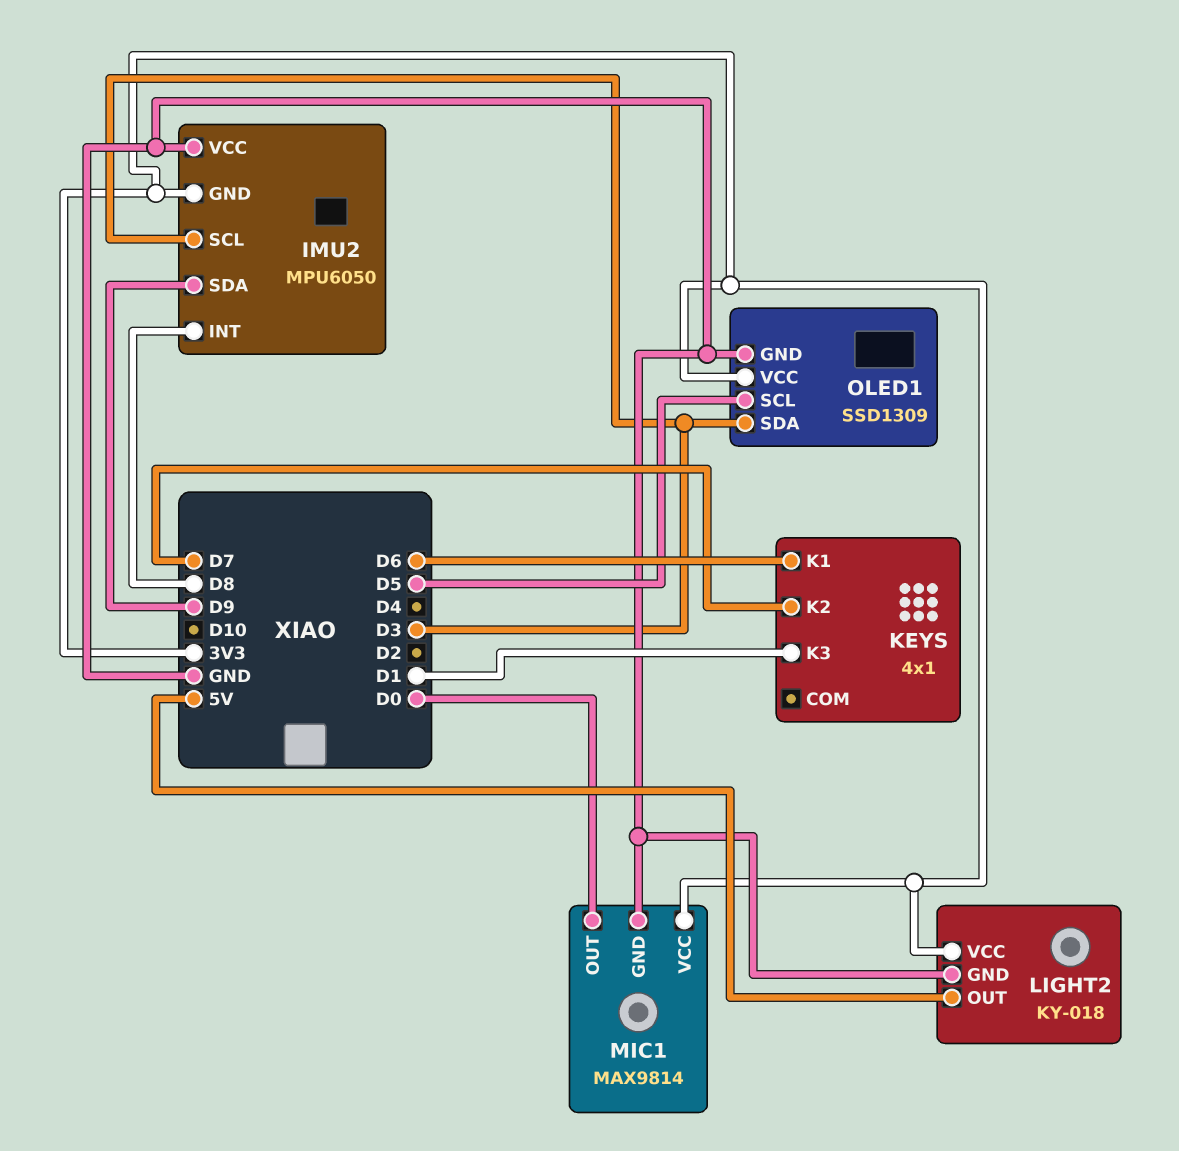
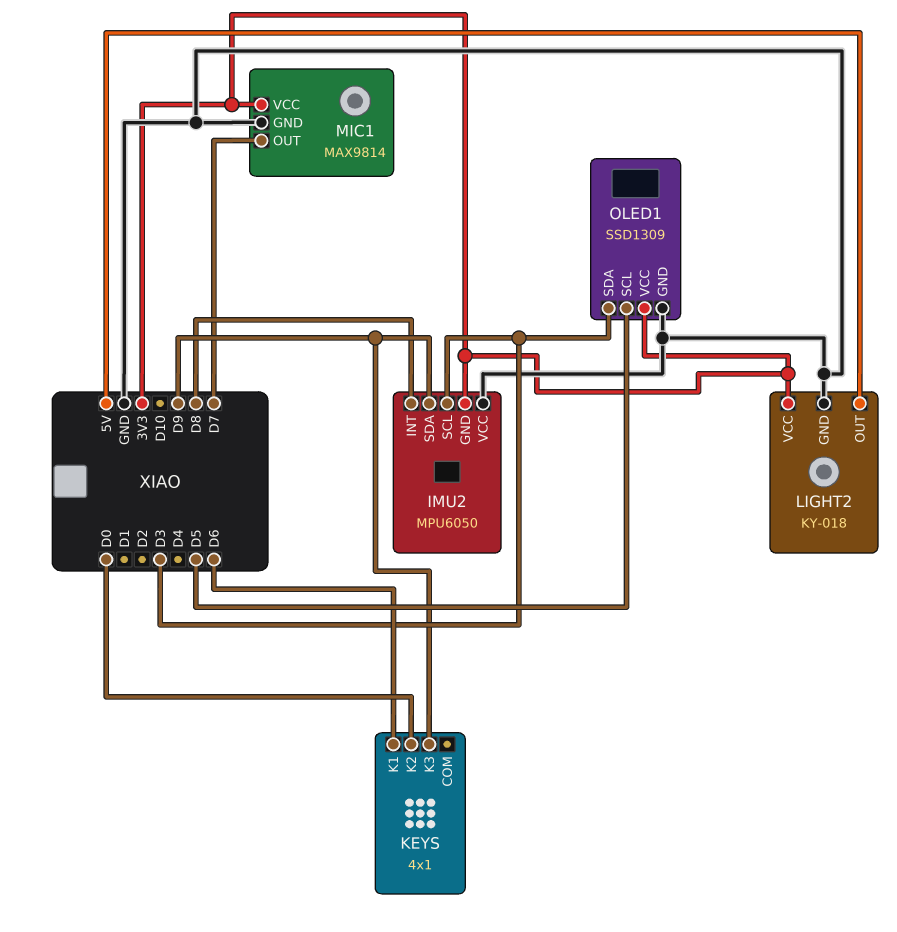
KEYS pin K2: D7 -> D0
KEYS pin K3: D1 -> D9
MIC1 pin OUT: D0 -> D7

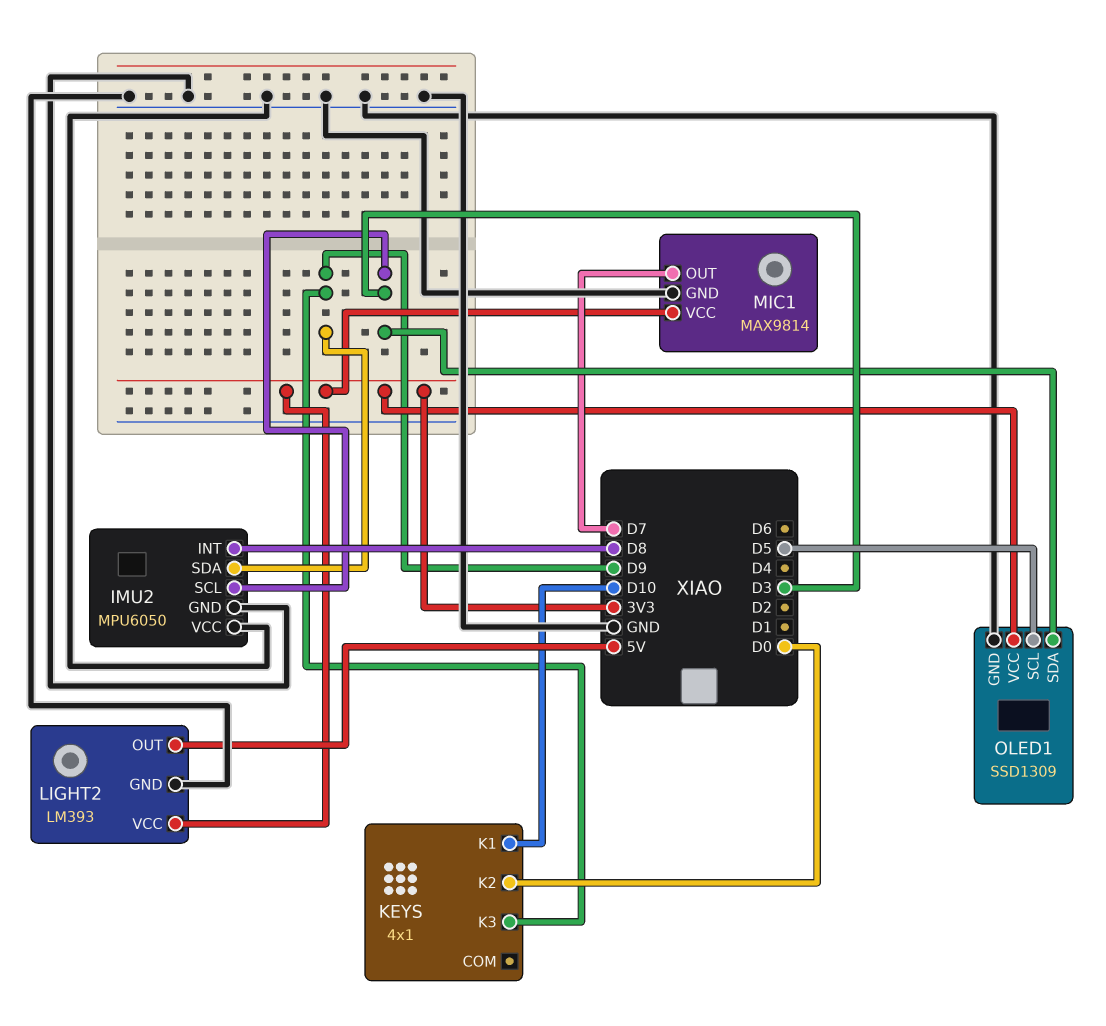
IMU2 pin GND: 3V3 -> GND
KEYS pin K1: D6 -> D10
LIGHT2: KY-018 -> LM393

